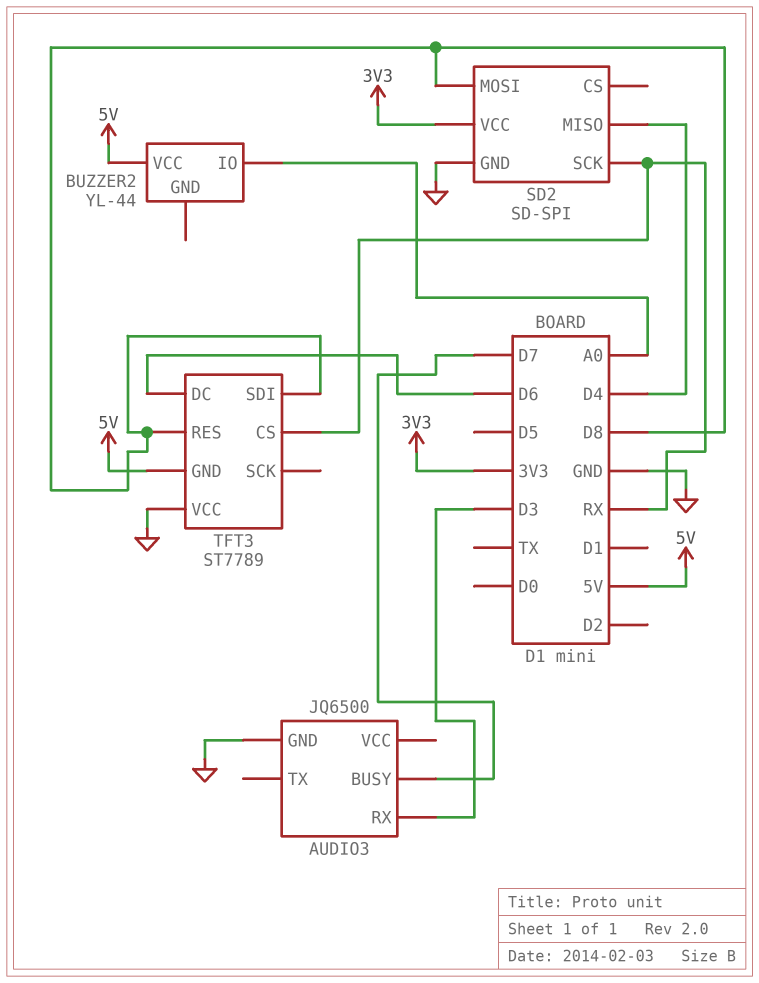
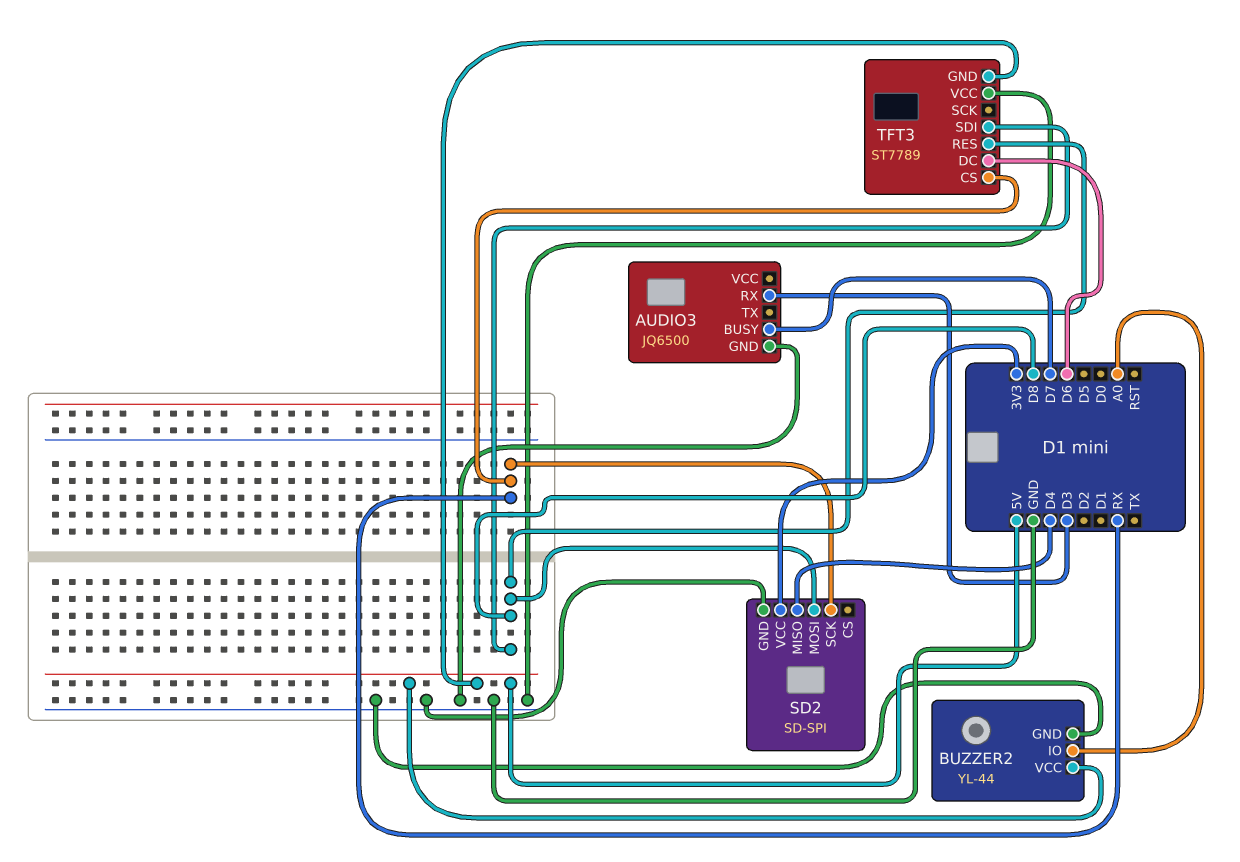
BUZZER2 pin GND: none -> GND

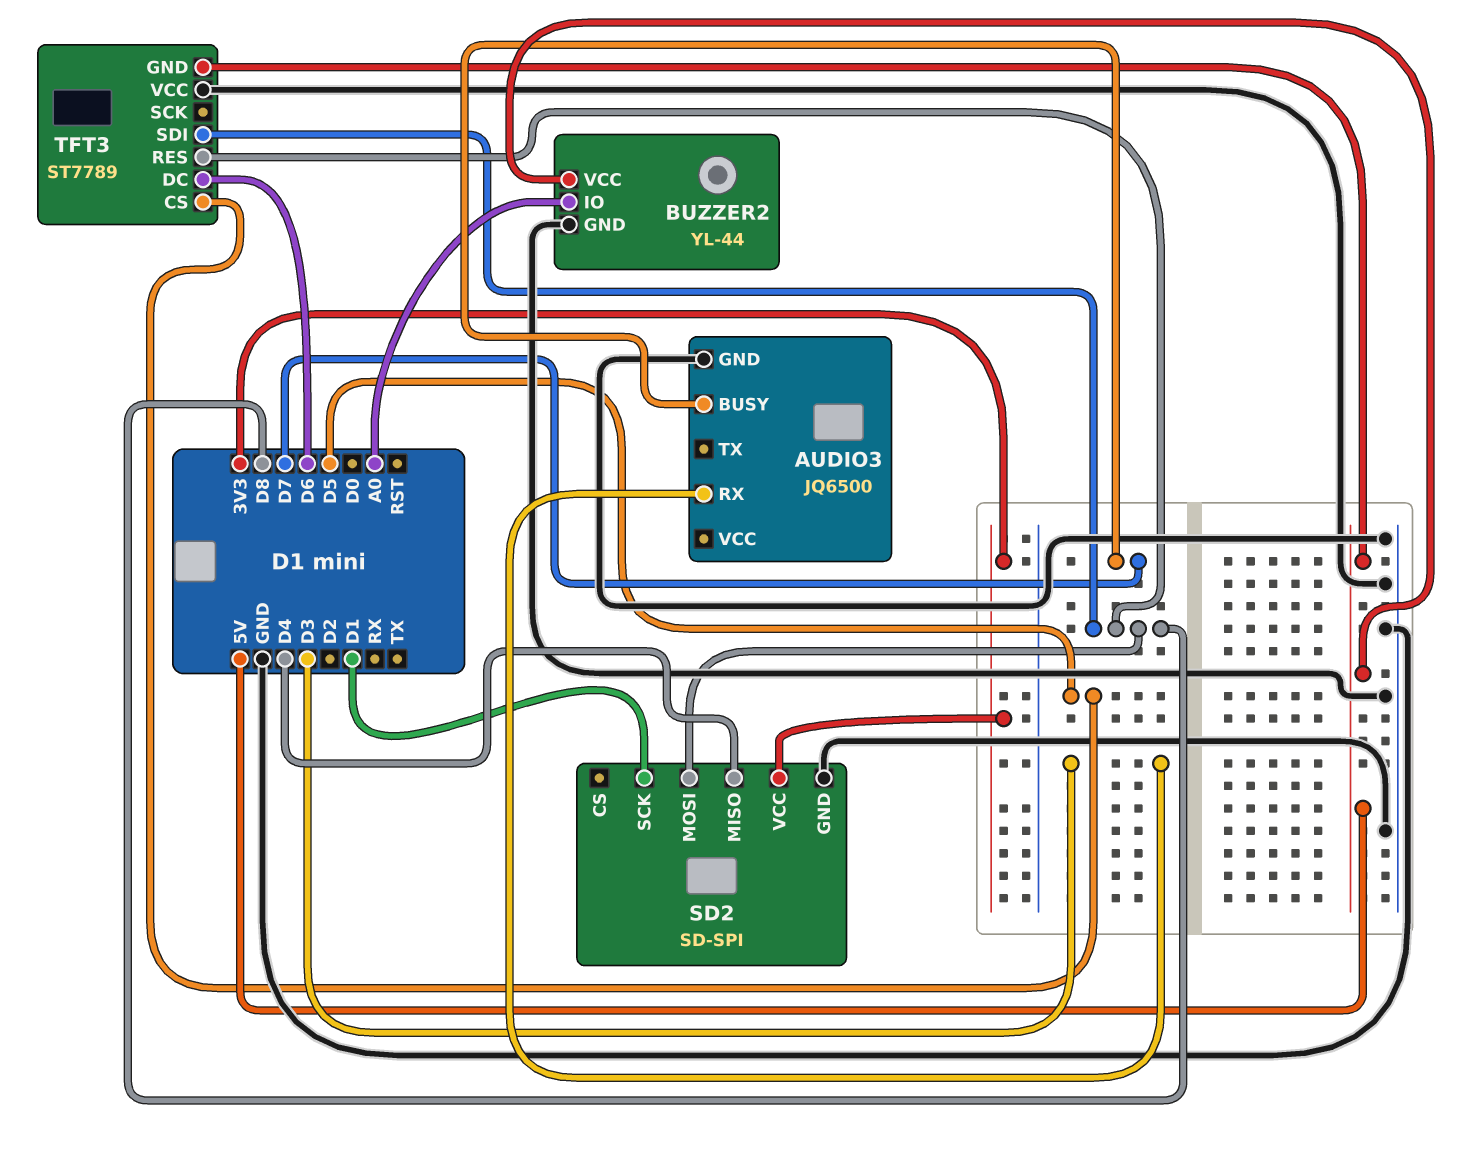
SD2 pin SCK: RX -> D1
TFT3 pin CS: RX -> D5

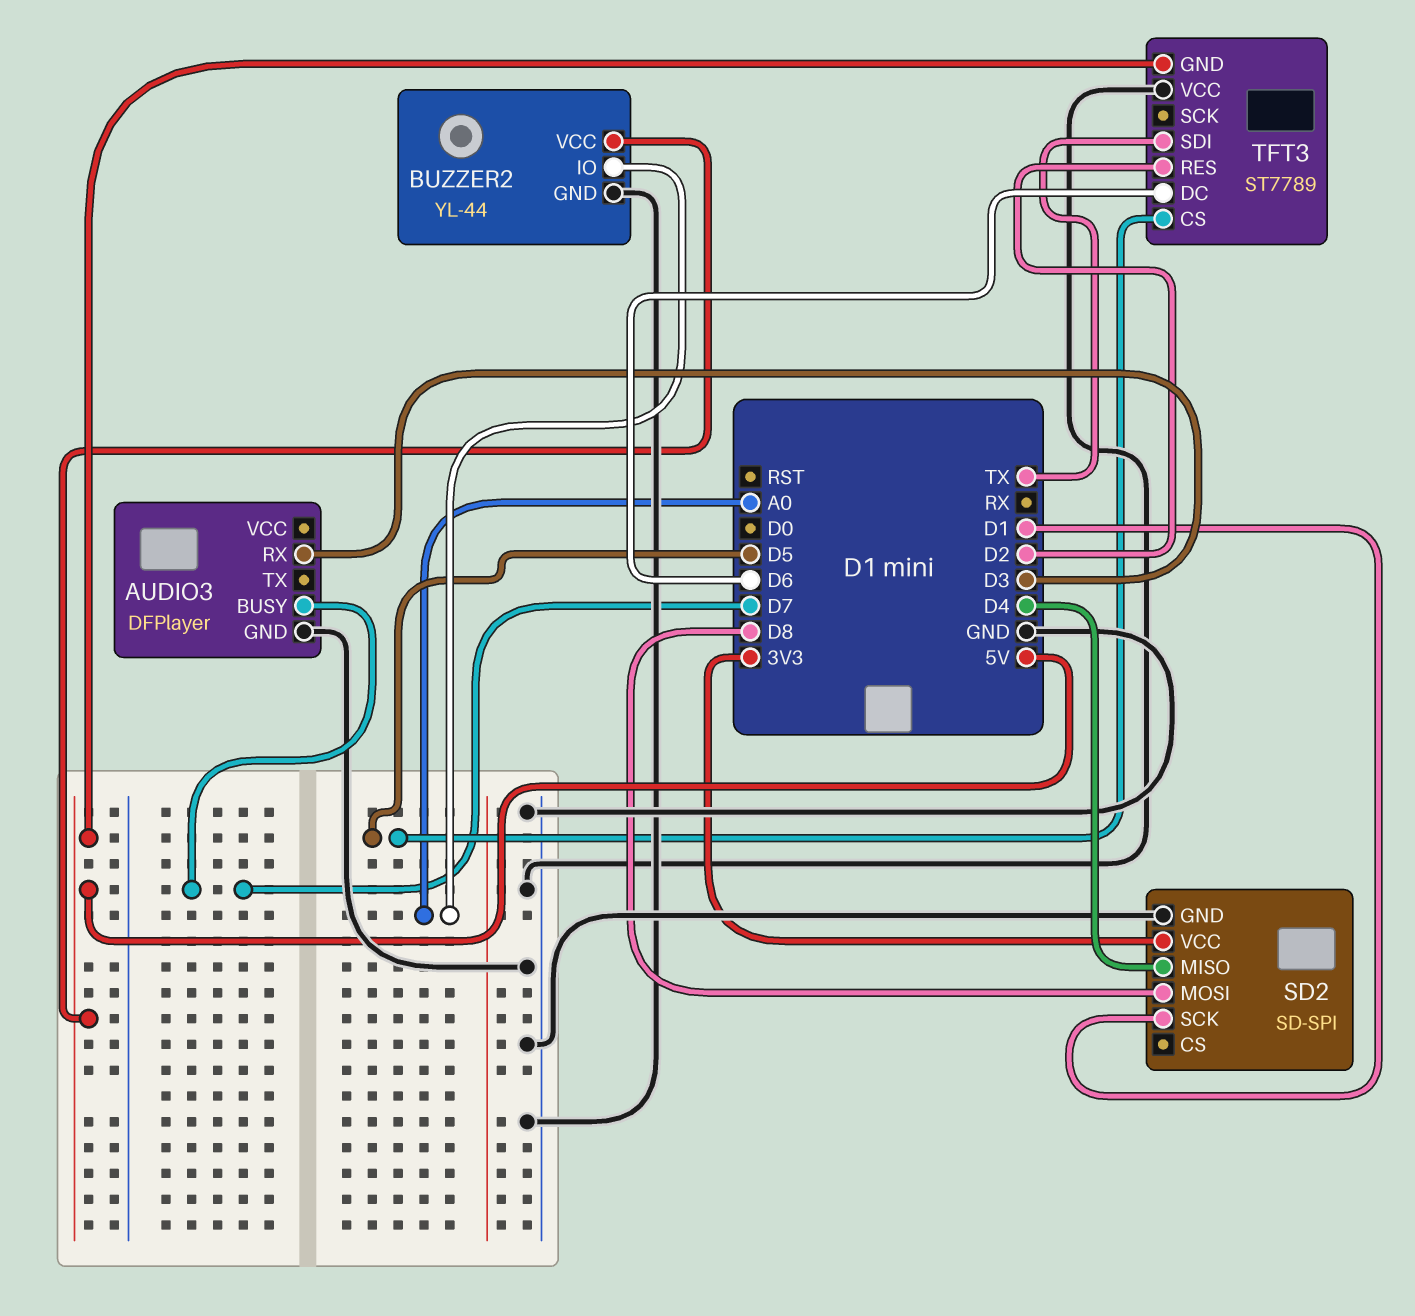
AUDIO3: JQ6500 -> DFPlayer
TFT3 pin RES: D8 -> D2
TFT3 pin SDI: D8 -> TX

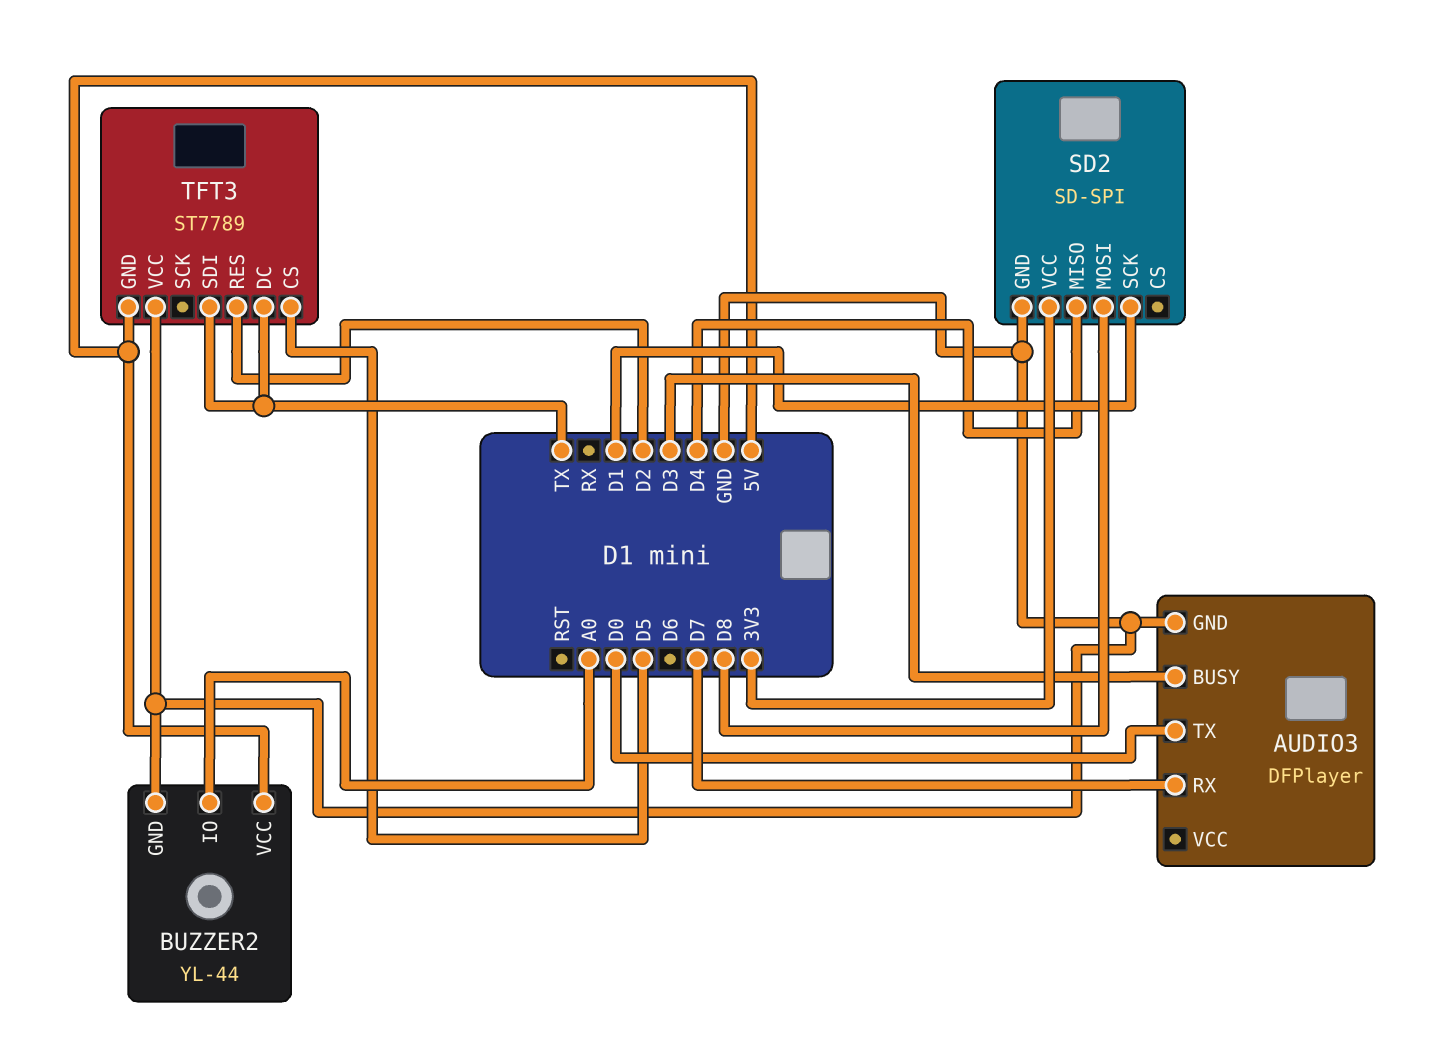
AUDIO3 pin BUSY: D7 -> D3
AUDIO3 pin RX: D3 -> D7
AUDIO3 pin TX: none -> D0
TFT3 pin DC: D6 -> TX

